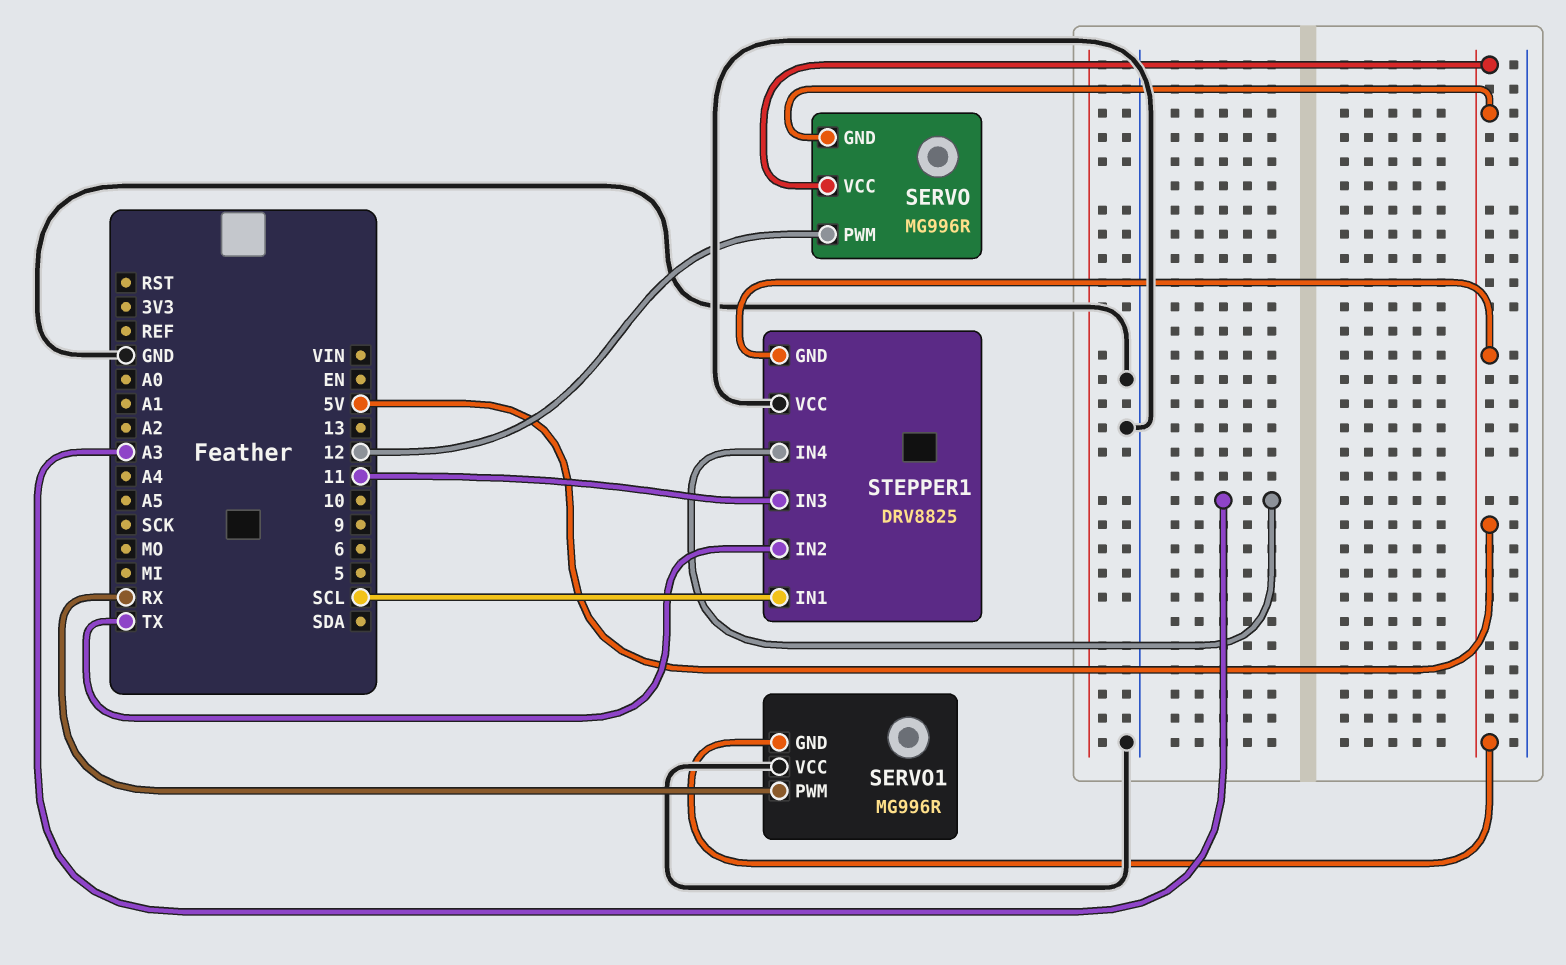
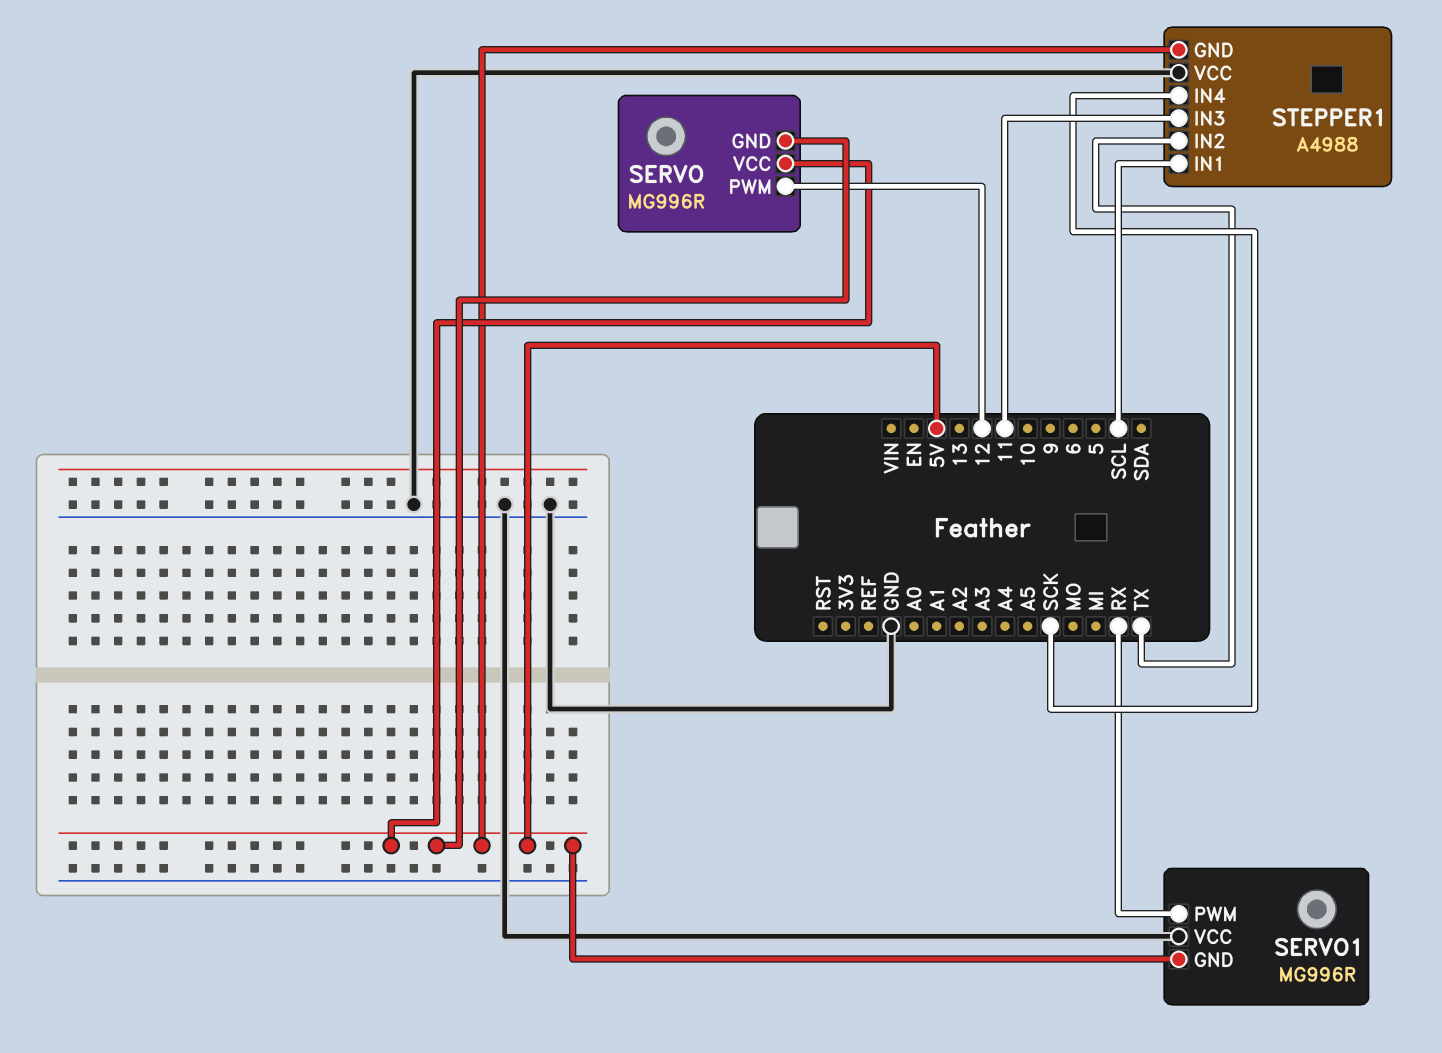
STEPPER1: DRV8825 -> A4988
STEPPER1 pin IN4: A3 -> SCK

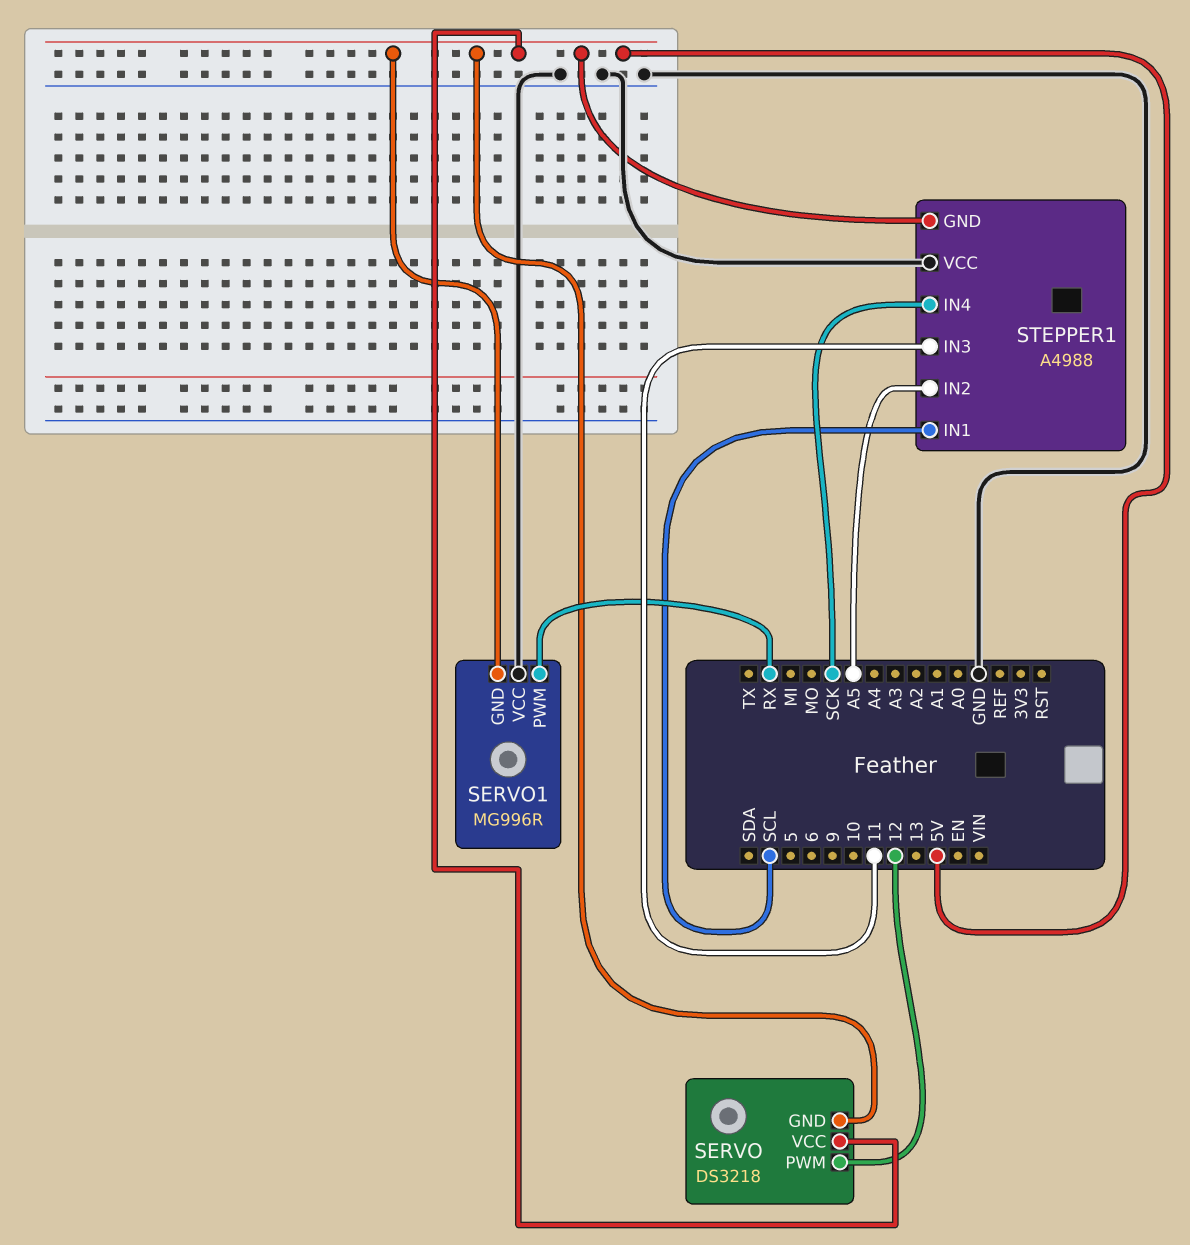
SERVO: MG996R -> DS3218
STEPPER1 pin IN2: TX -> A5

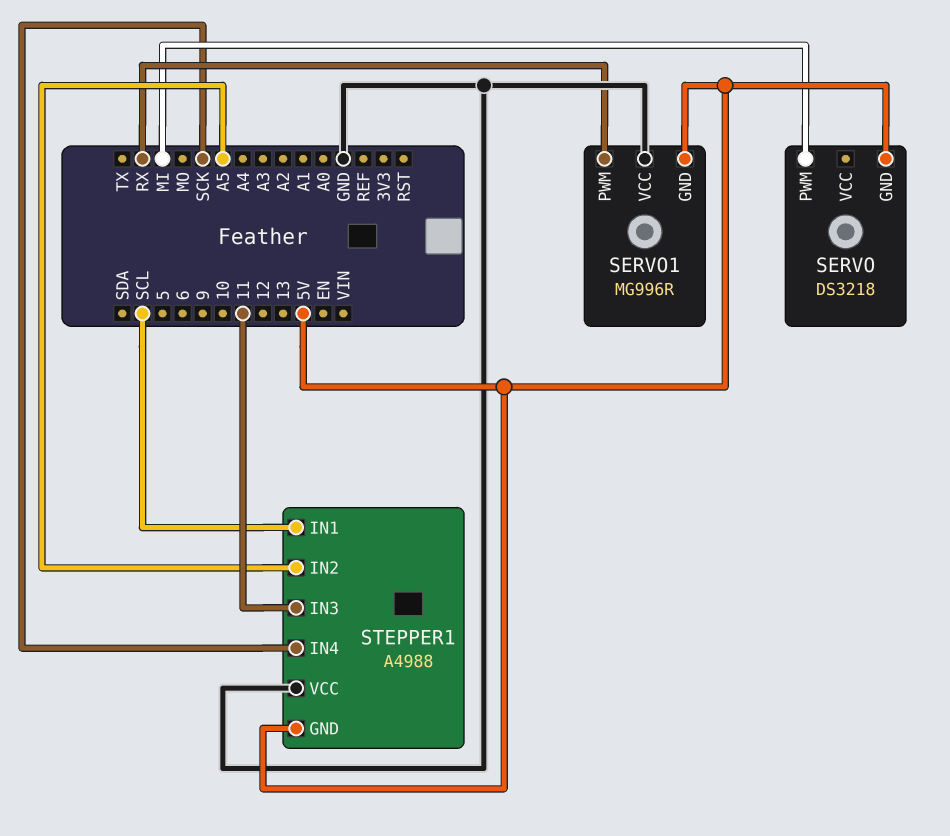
SERVO pin PWM: 12 -> MI
SERVO pin VCC: 5V -> none

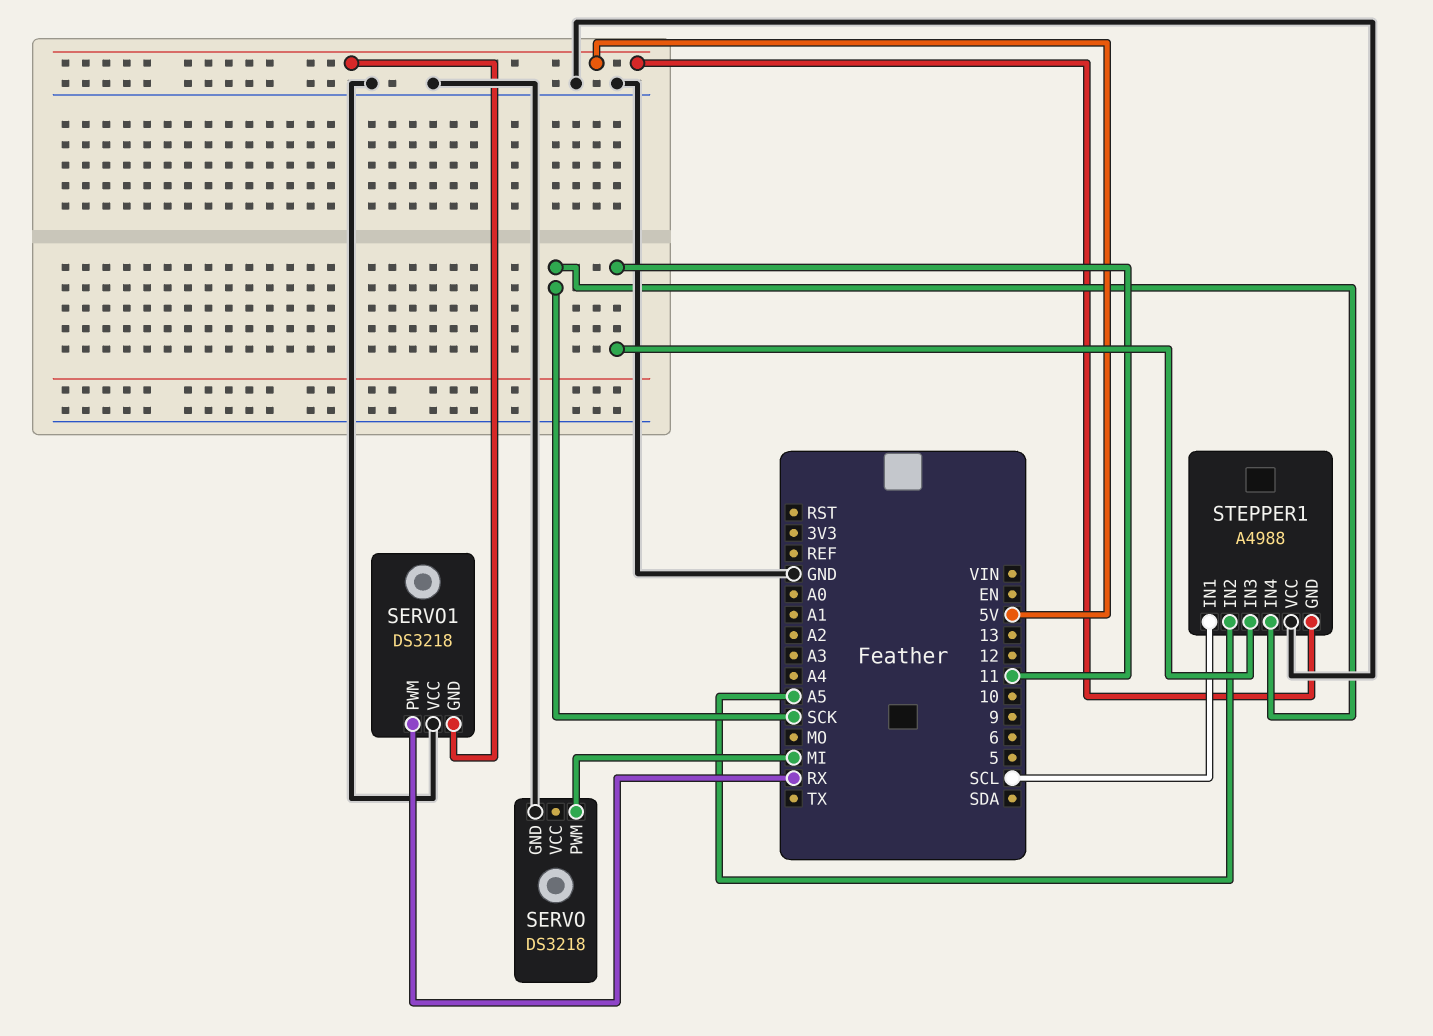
SERVO pin GND: 5V -> GND
SERVO1: MG996R -> DS3218

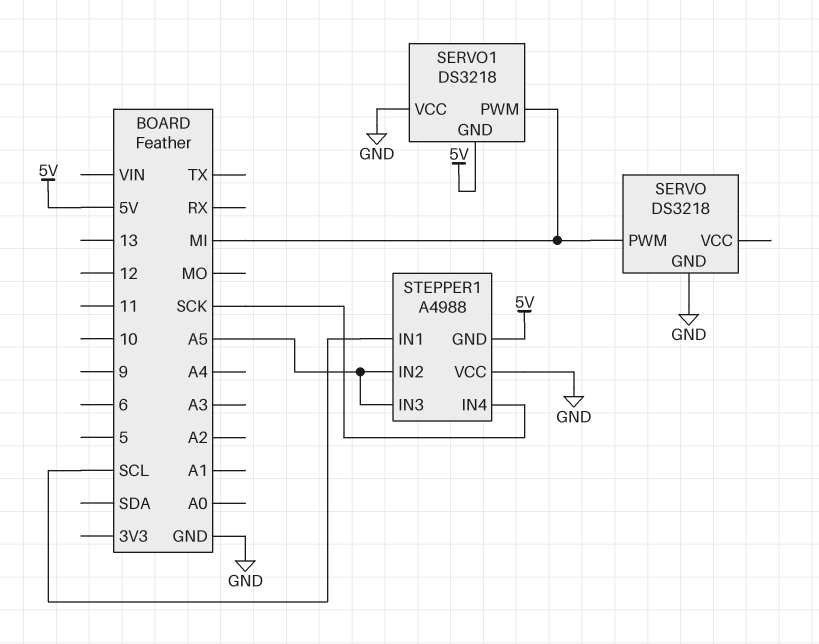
SERVO1 pin PWM: RX -> MI
STEPPER1 pin IN3: 11 -> A5

